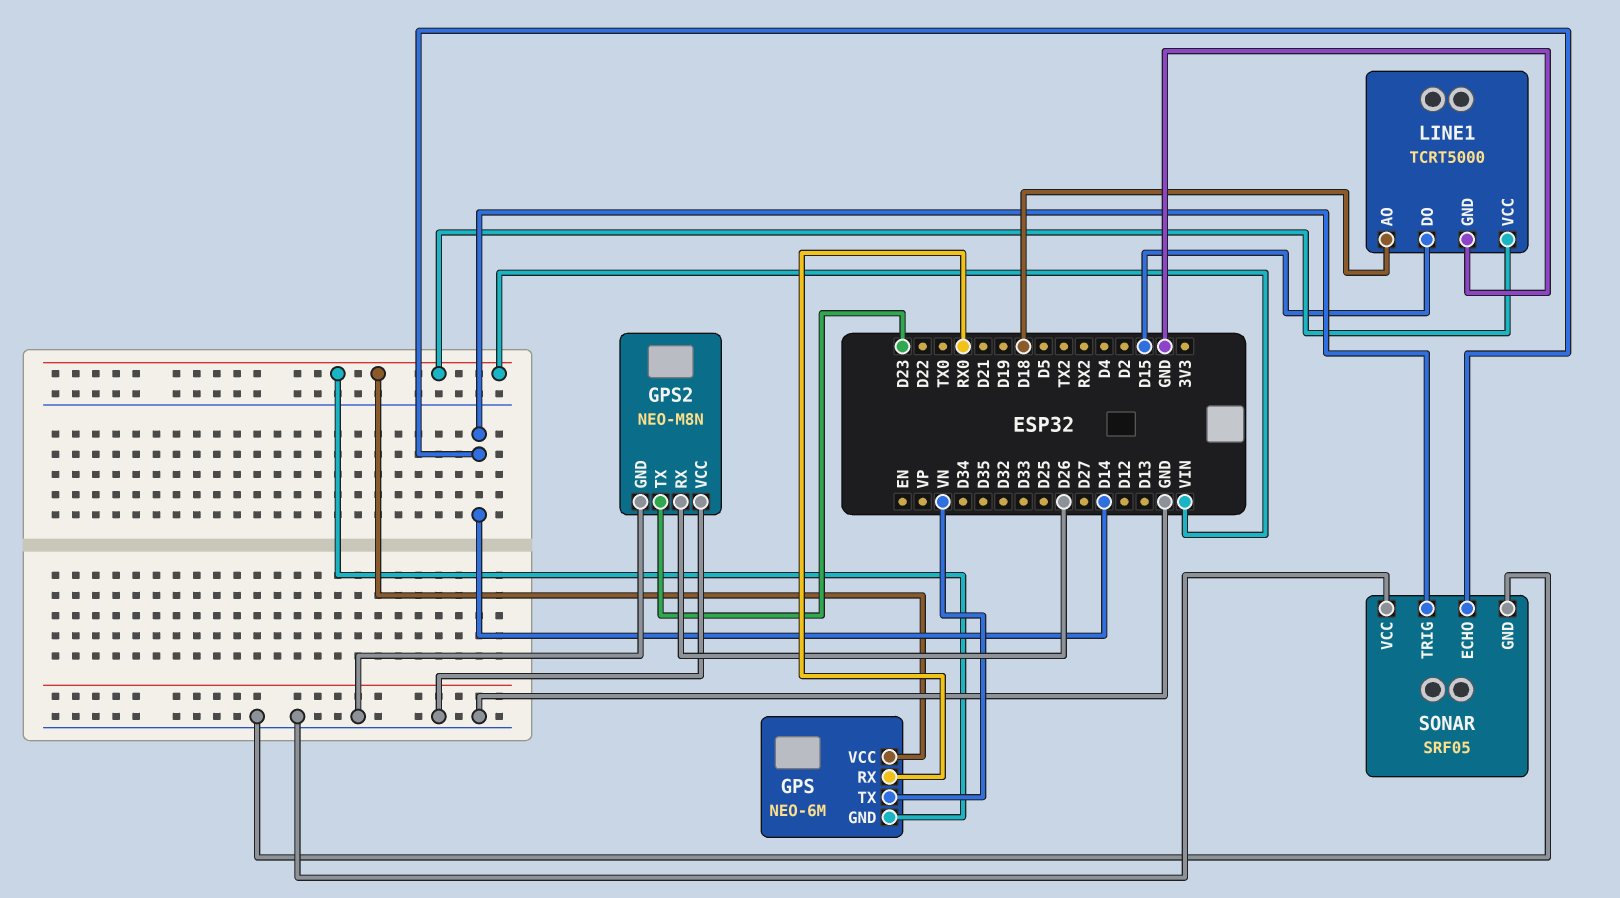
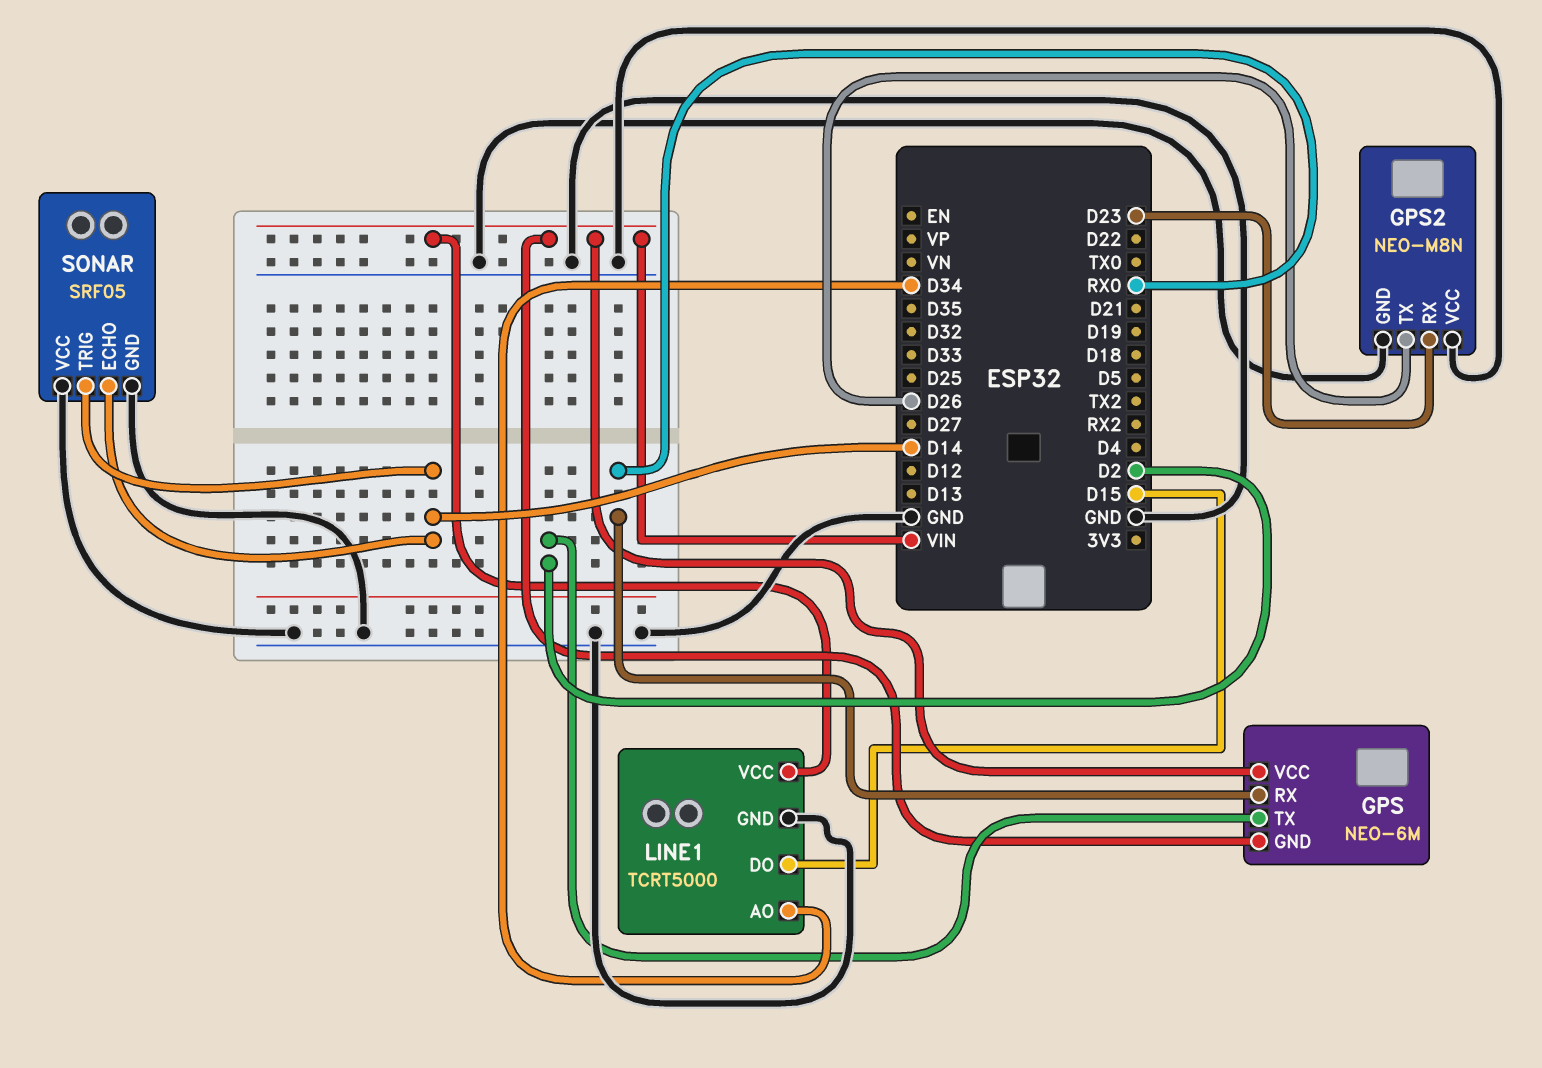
GPS pin TX: VN -> D2
GPS2 pin RX: D26 -> D23
GPS2 pin TX: D23 -> D26
LINE1 pin AO: D18 -> D34

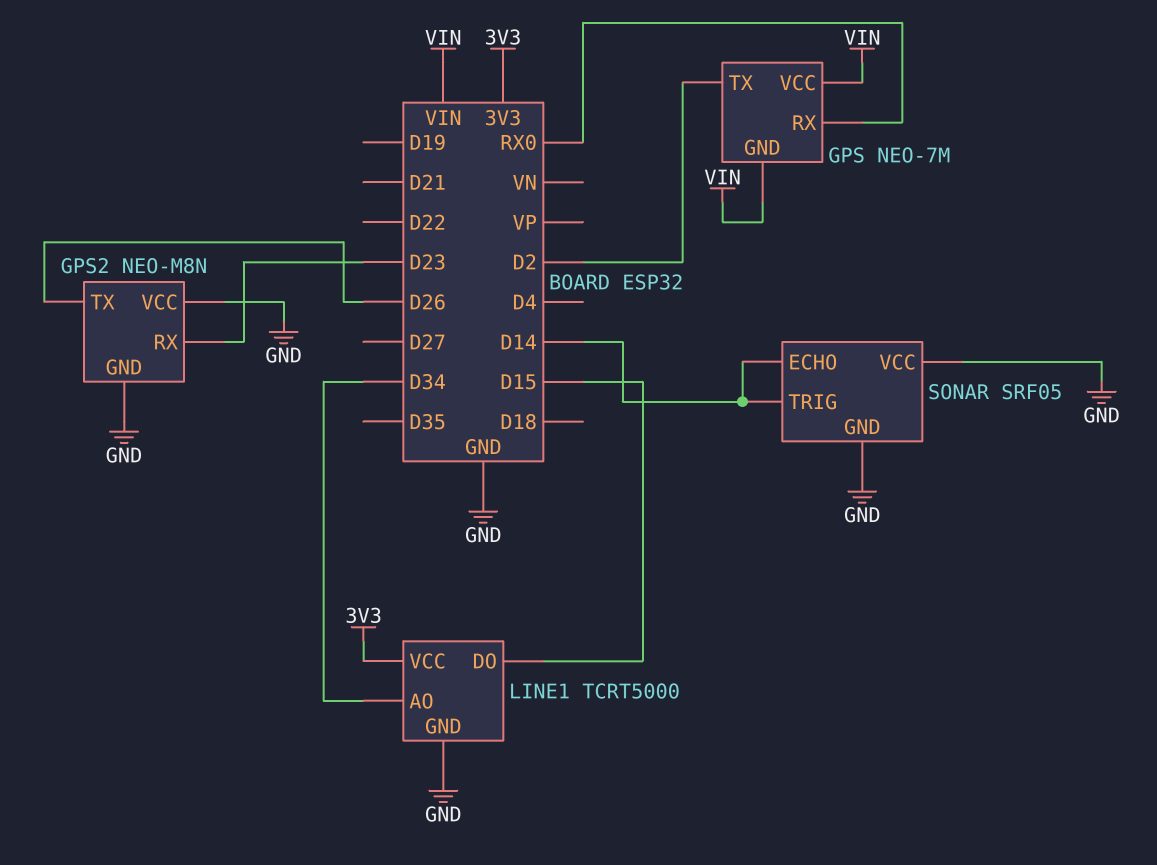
GPS: NEO-6M -> NEO-7M
LINE1 pin VCC: VIN -> 3V3

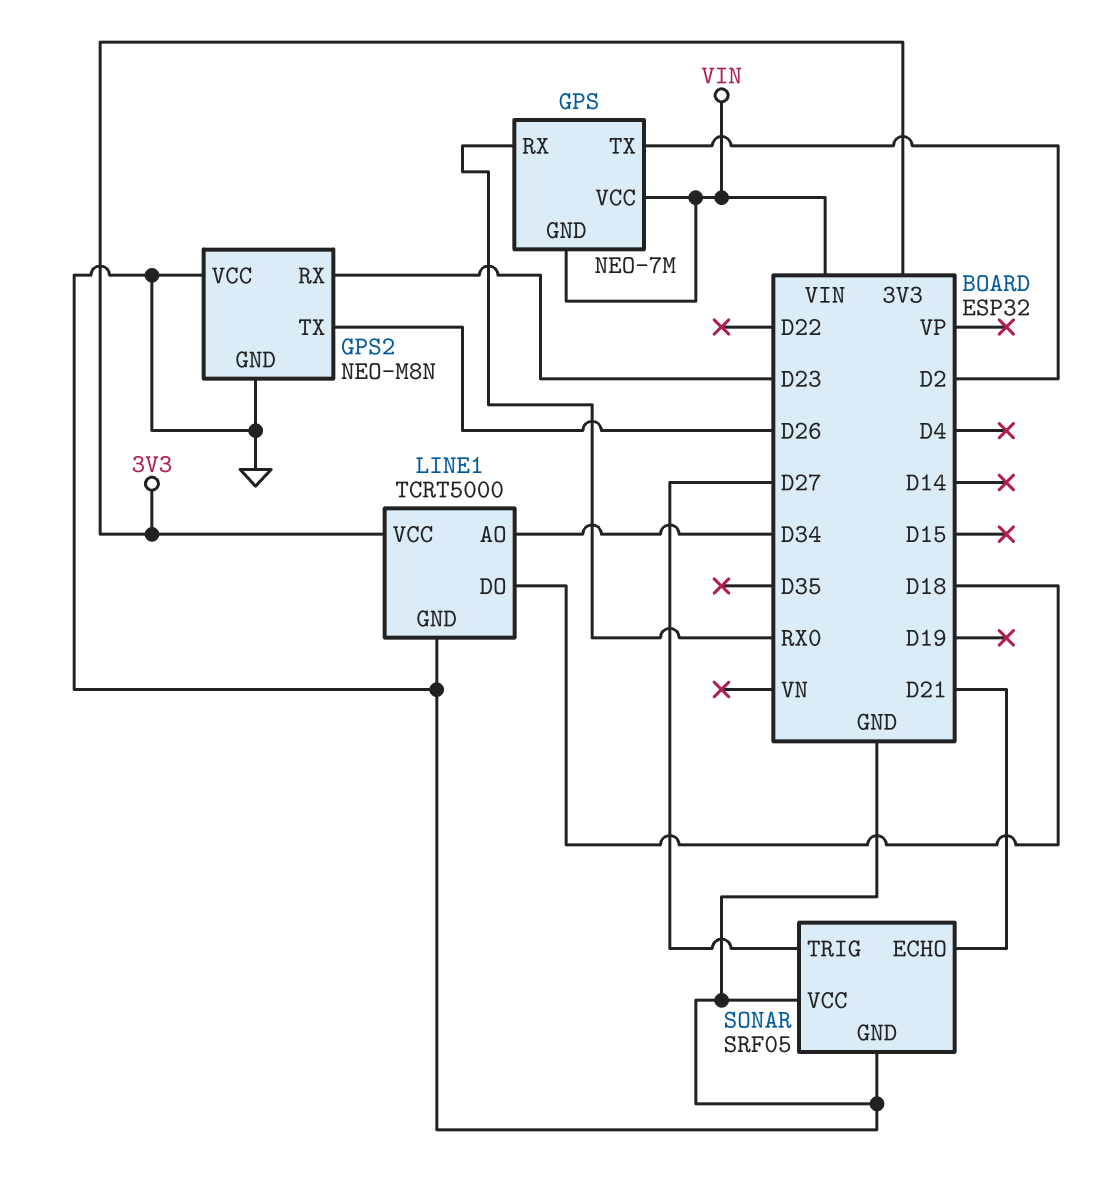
LINE1 pin DO: D15 -> D18
SONAR pin ECHO: D14 -> D21
SONAR pin TRIG: D14 -> D27

